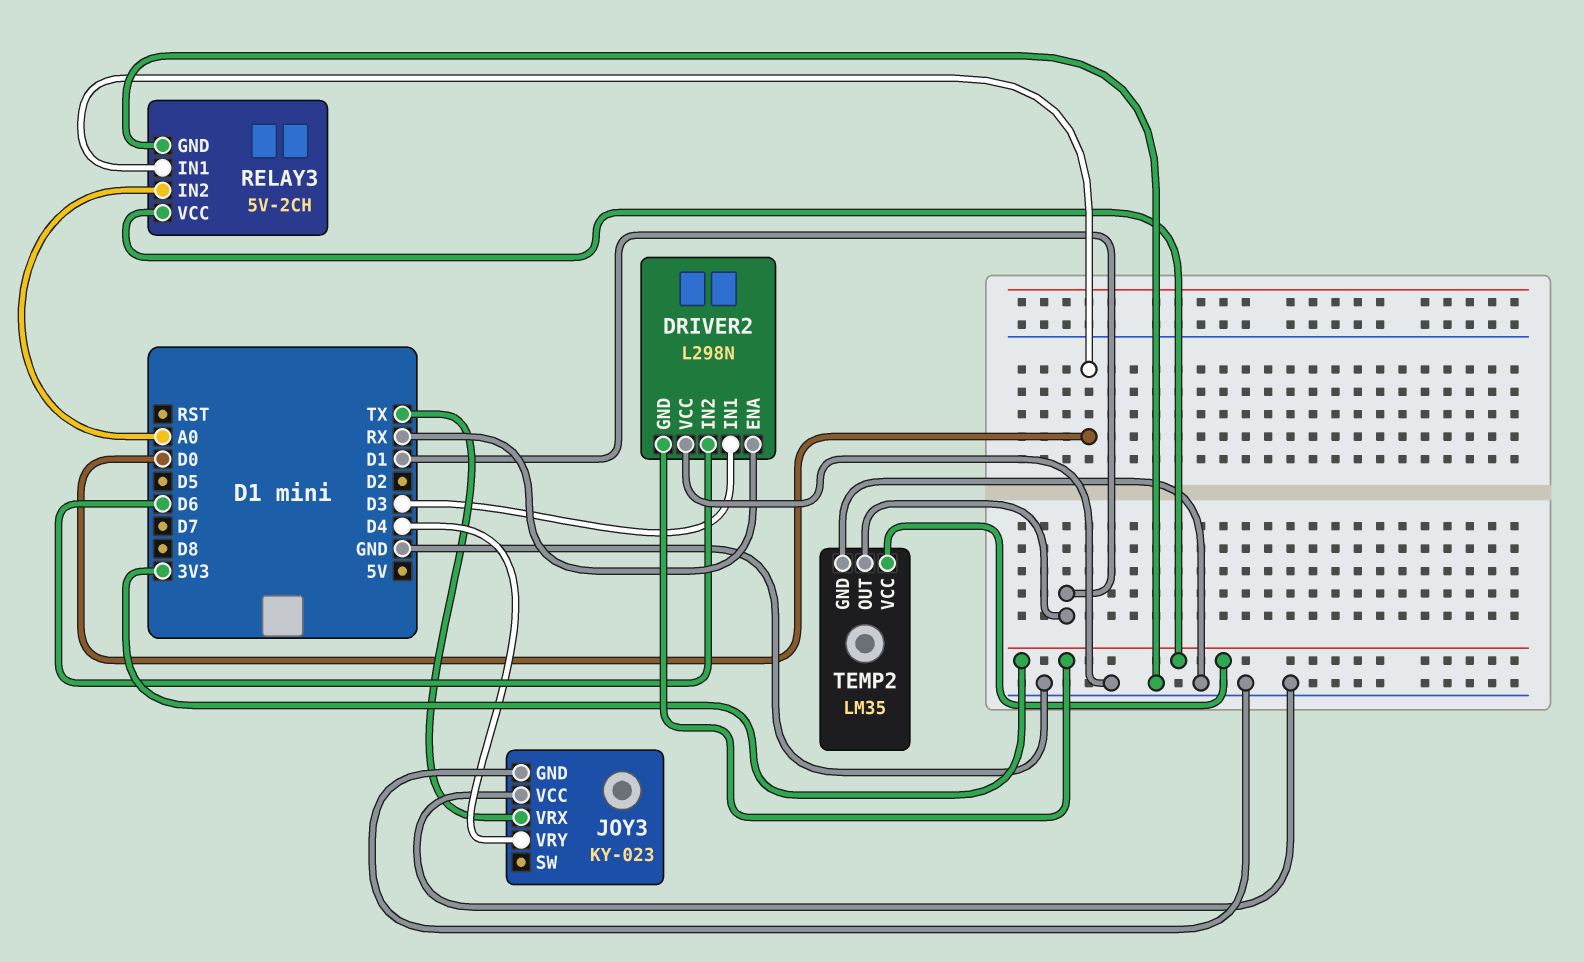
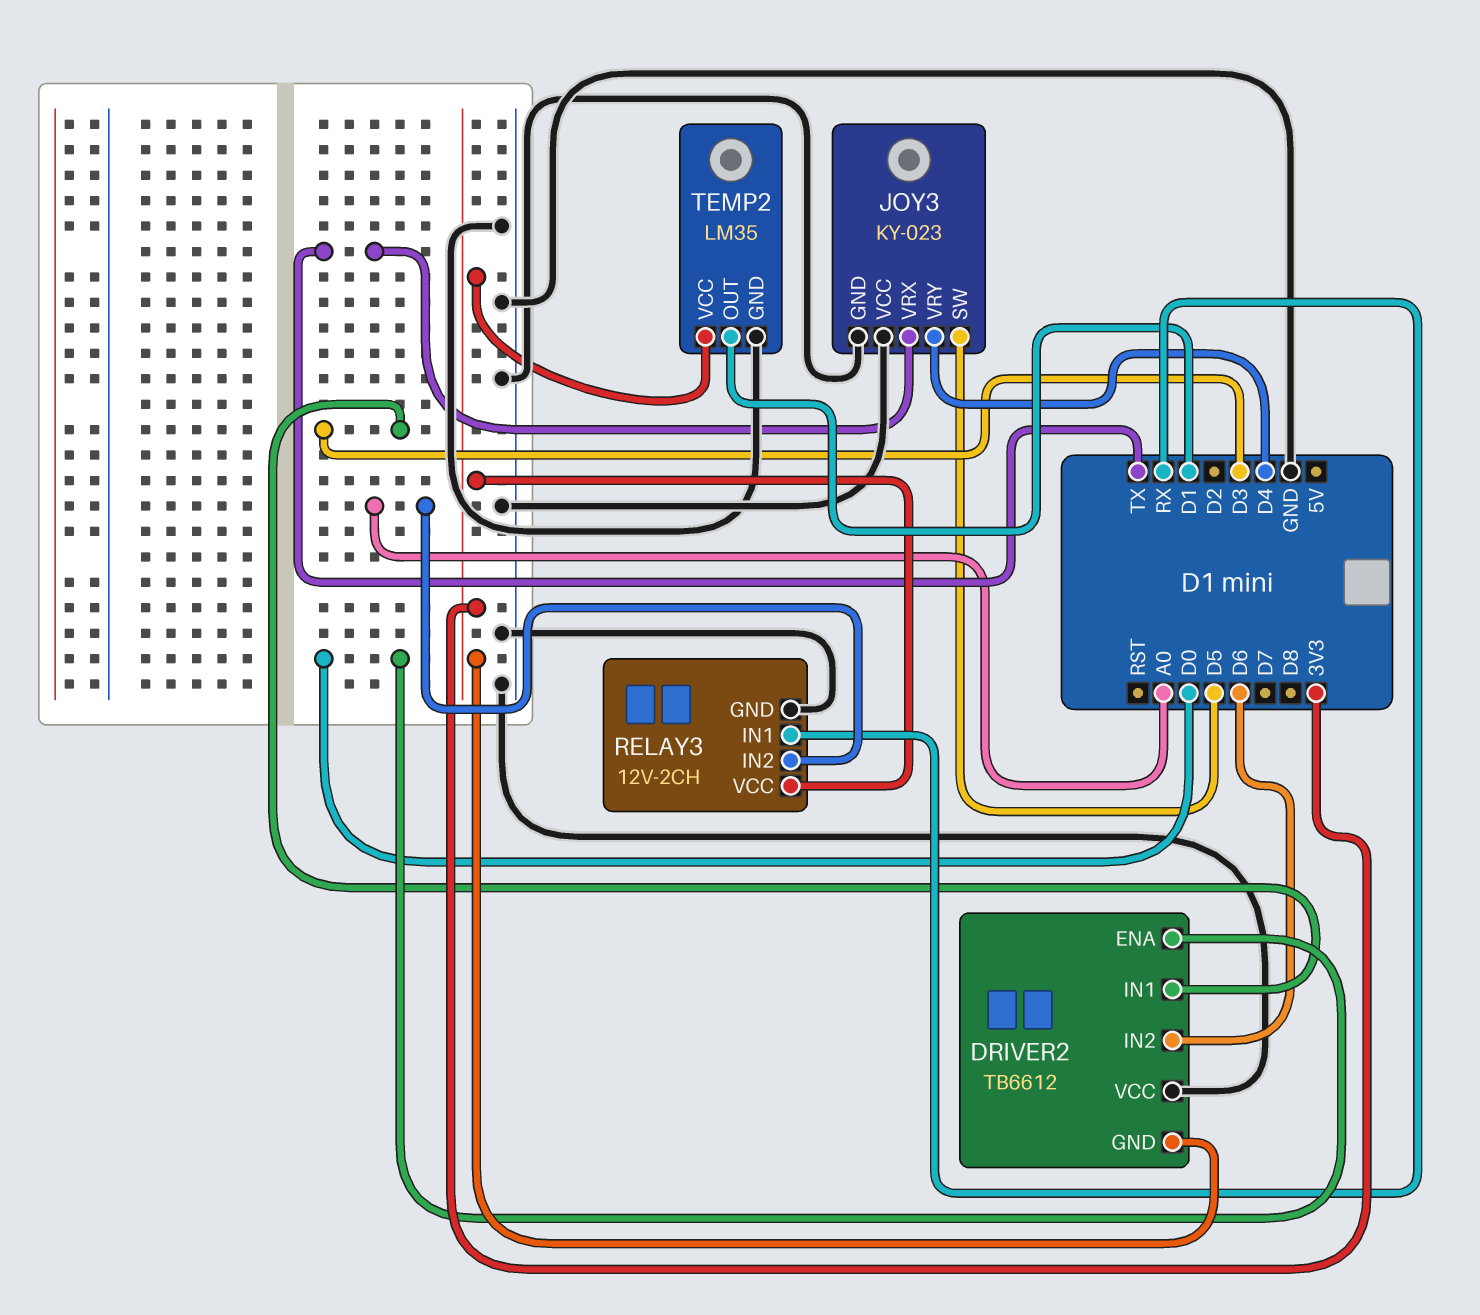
DRIVER2: L298N -> TB6612
DRIVER2 pin ENA: RX -> D0
JOY3 pin SW: none -> D5
RELAY3: 5V-2CH -> 12V-2CH
RELAY3 pin IN1: D0 -> RX

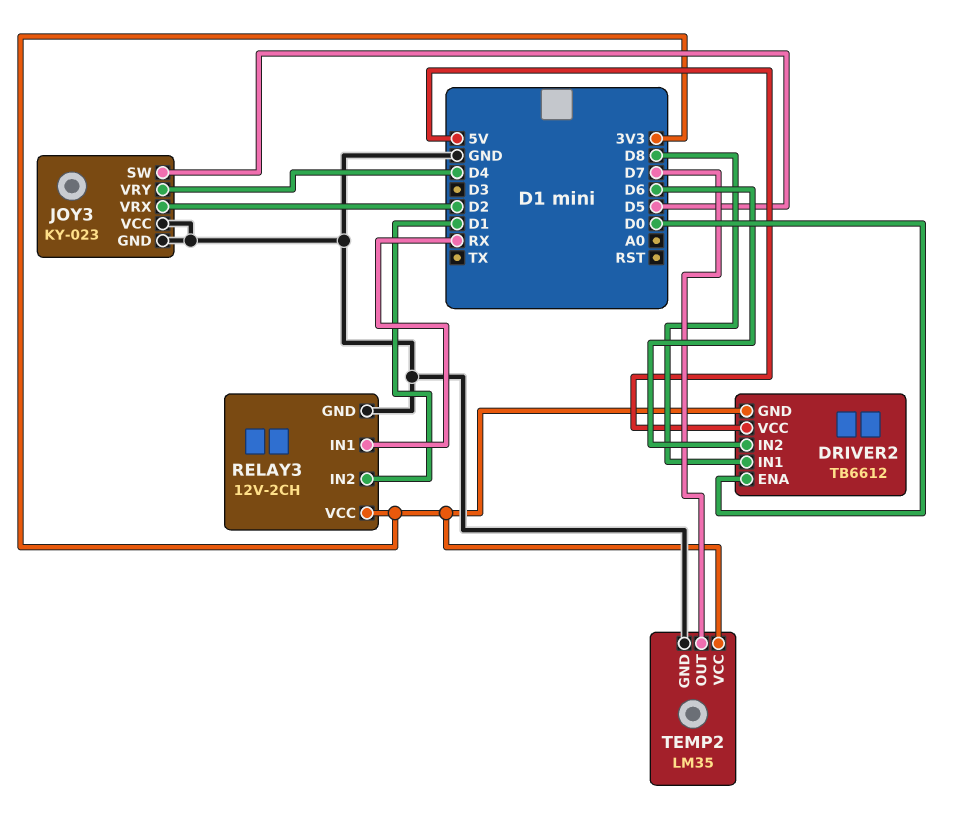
DRIVER2 pin IN1: D3 -> D8
DRIVER2 pin VCC: GND -> 5V
JOY3 pin VRX: TX -> D2
RELAY3 pin IN2: A0 -> D1
TEMP2 pin OUT: D1 -> D7

